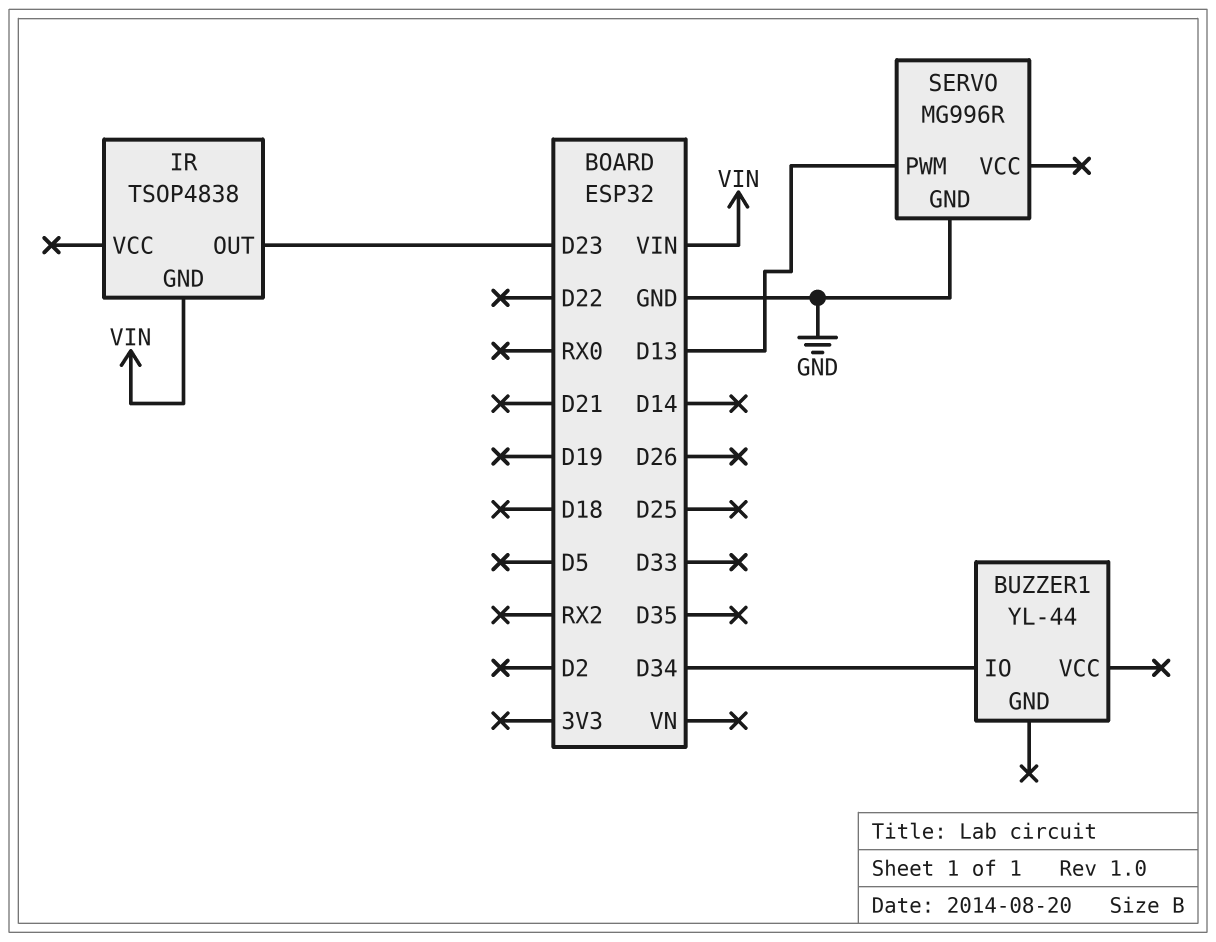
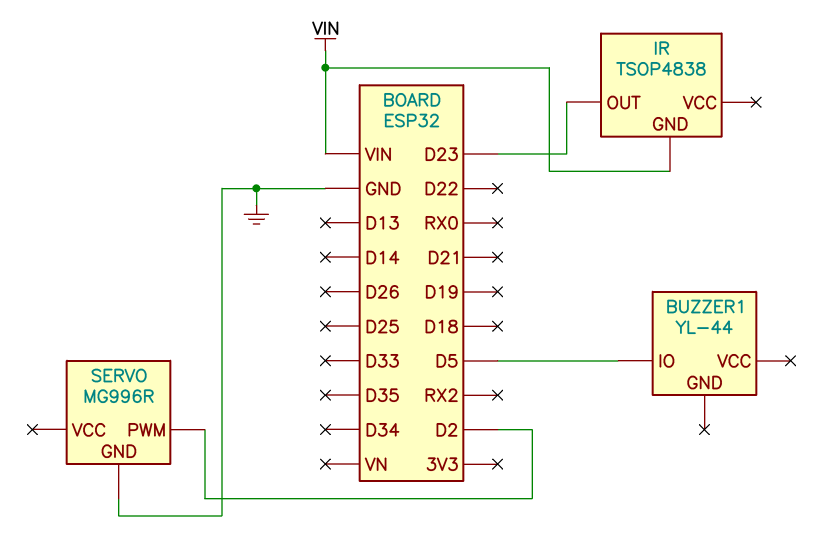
BUZZER1 pin IO: D34 -> D5
SERVO pin PWM: D13 -> D2

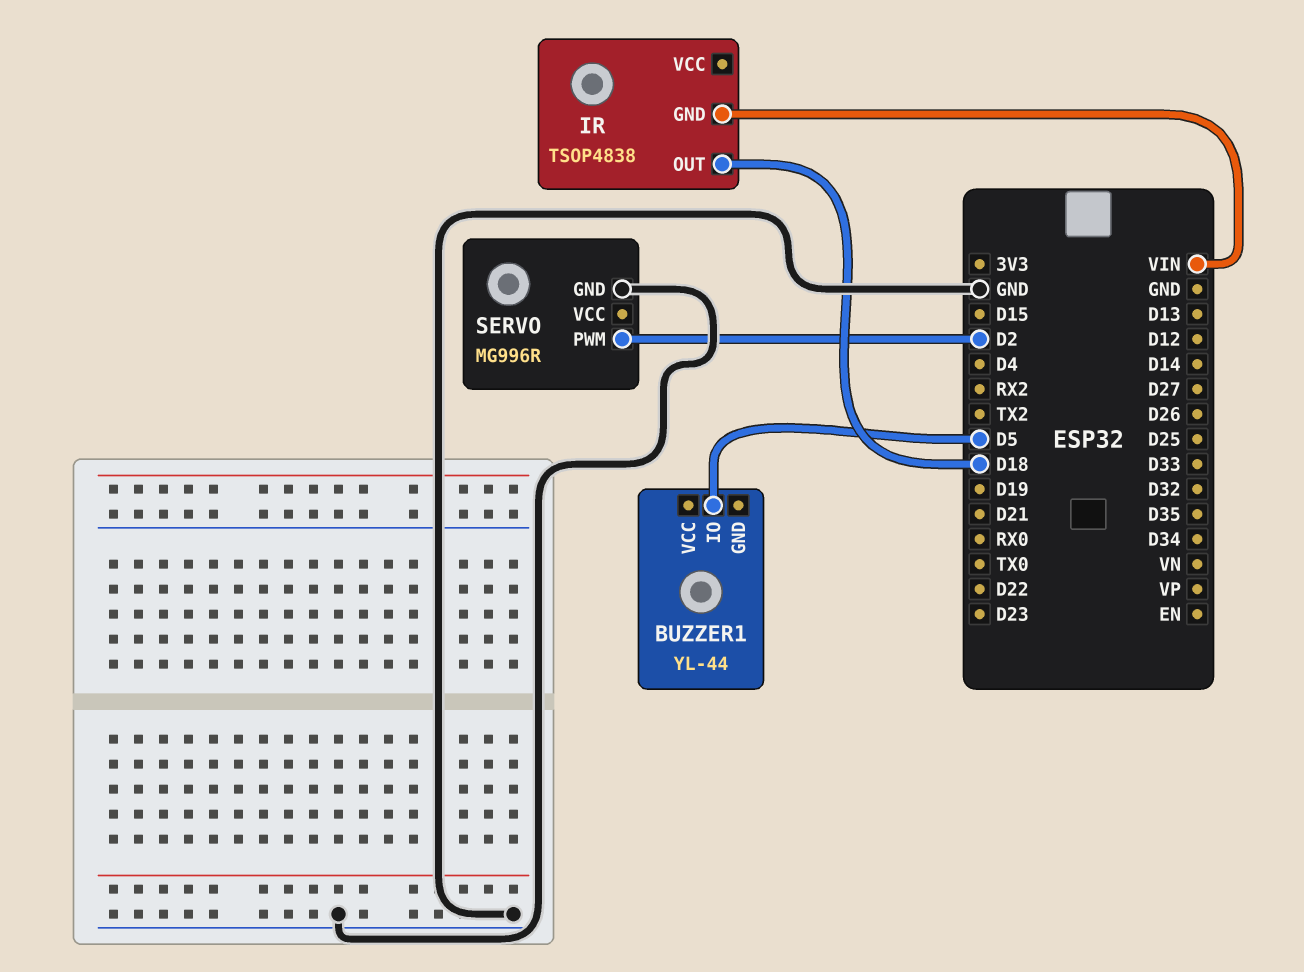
IR pin OUT: D23 -> D18

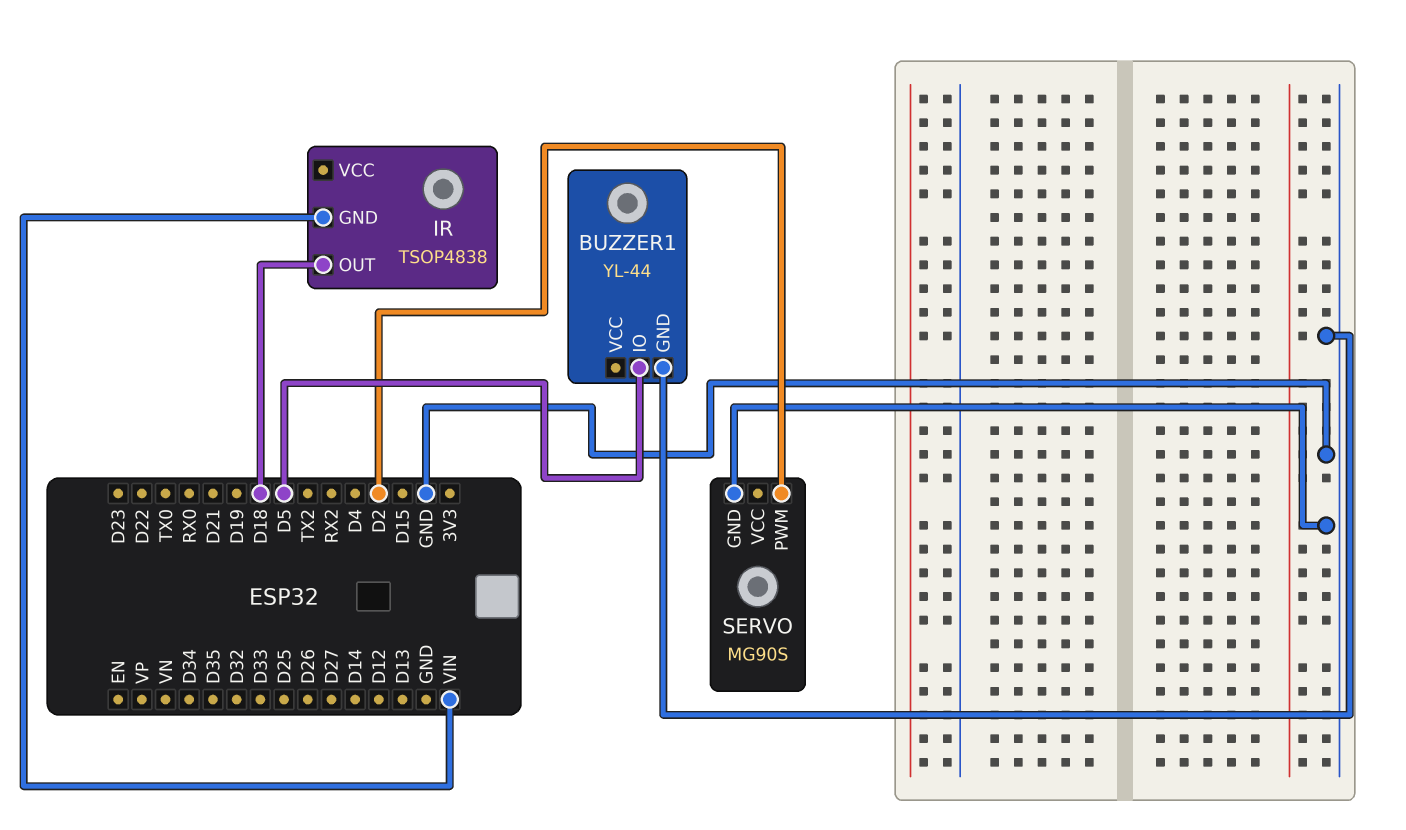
BUZZER1 pin GND: none -> GND
SERVO: MG996R -> MG90S

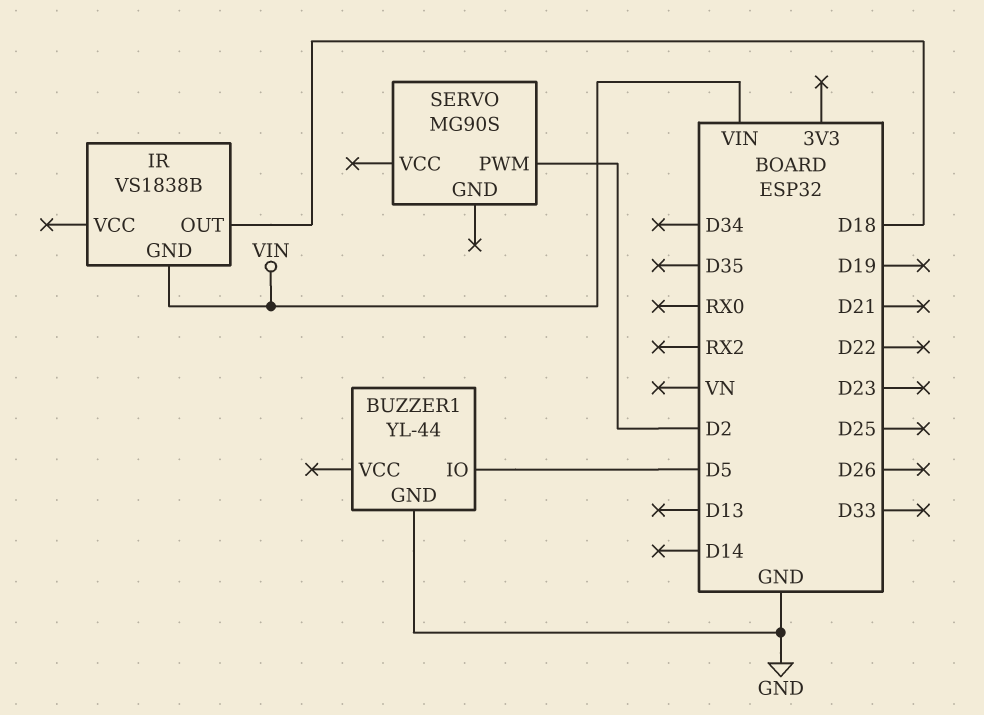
IR: TSOP4838 -> VS1838B
SERVO pin GND: GND -> none

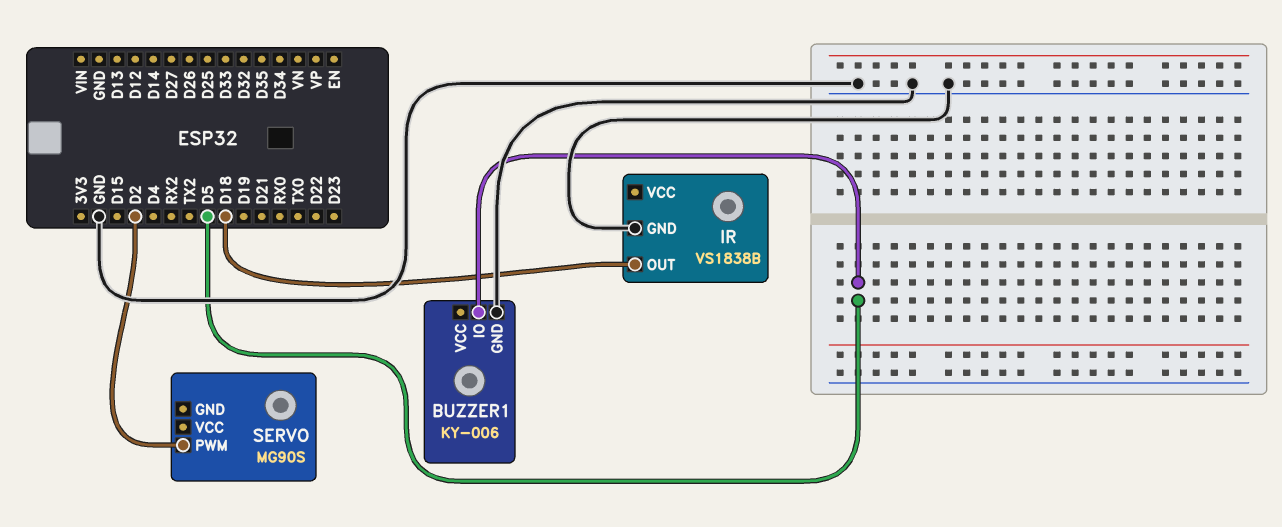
BUZZER1: YL-44 -> KY-006
IR pin GND: VIN -> GND

